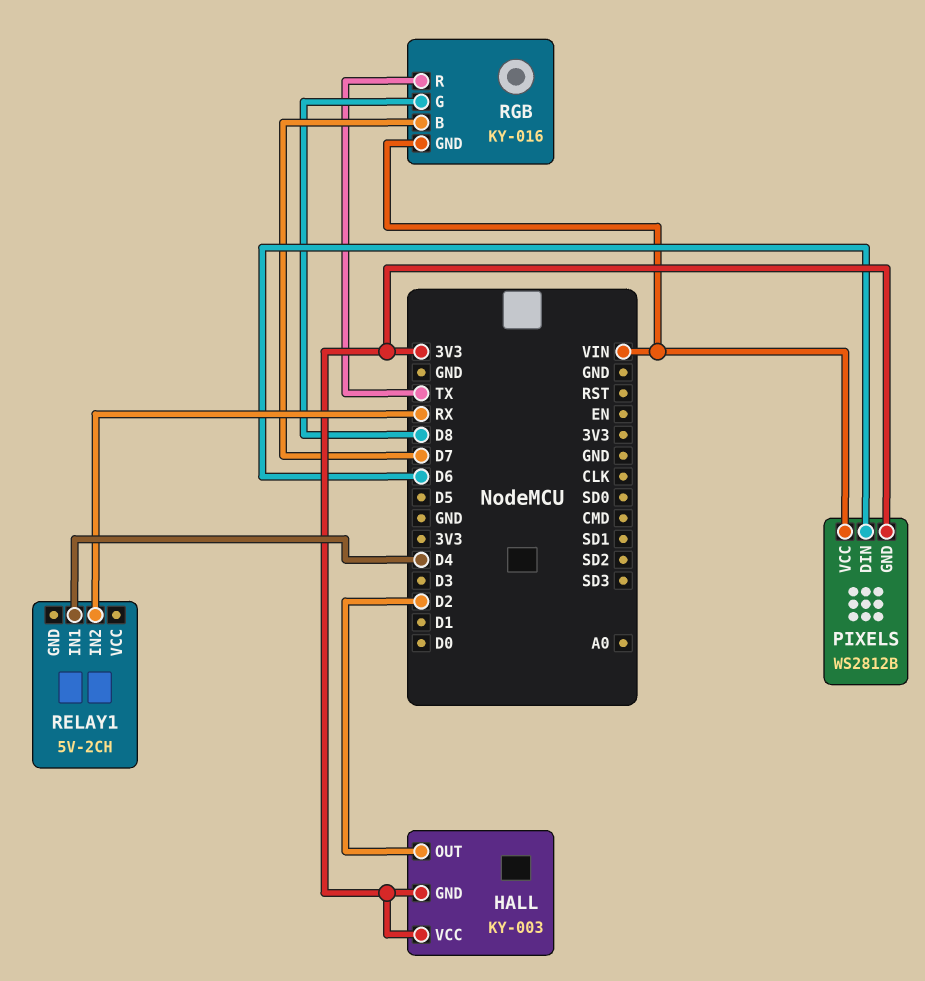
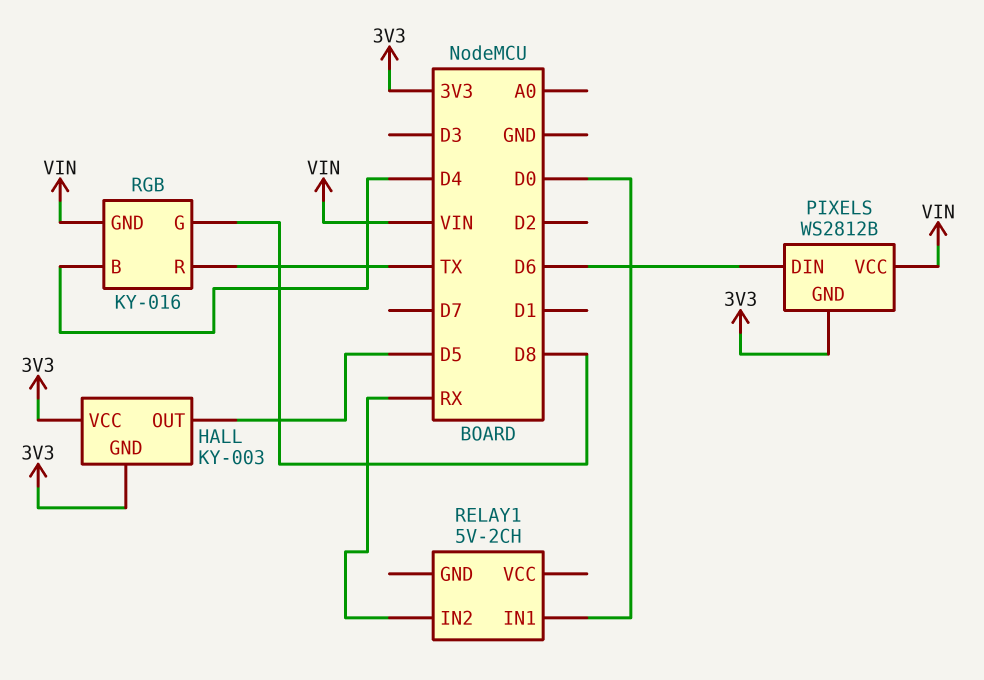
HALL pin OUT: D2 -> D5
RELAY1 pin IN1: D4 -> D0
RGB pin B: D7 -> D4

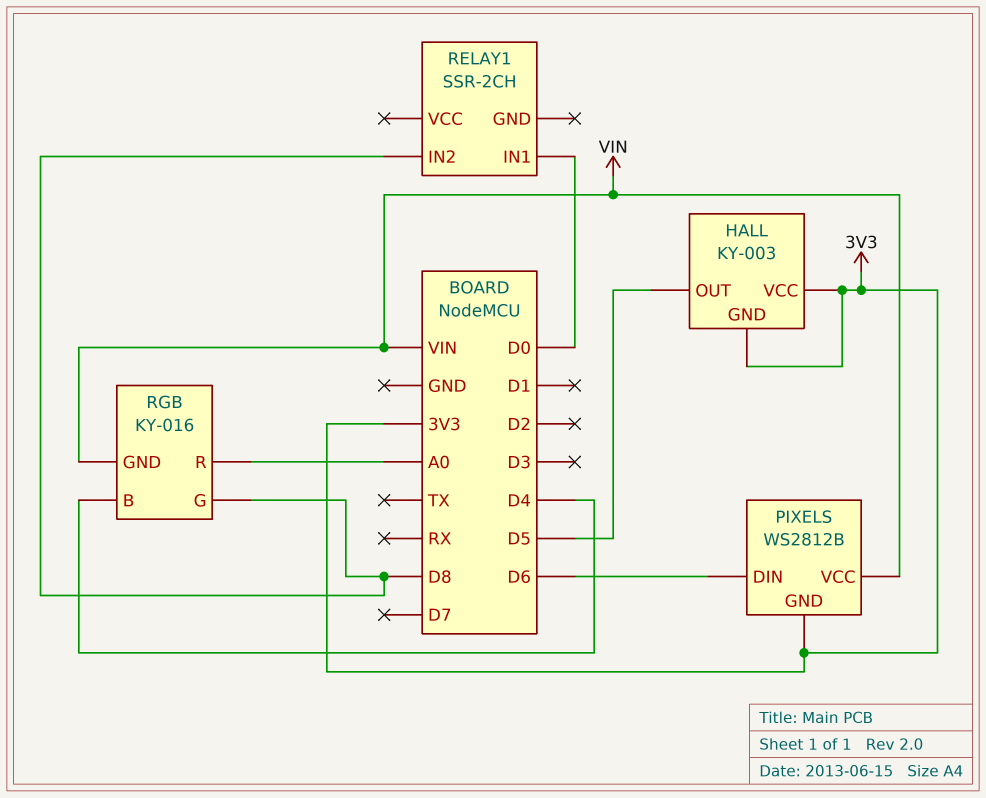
RELAY1: 5V-2CH -> SSR-2CH
RELAY1 pin IN2: RX -> D8
RGB pin R: TX -> A0

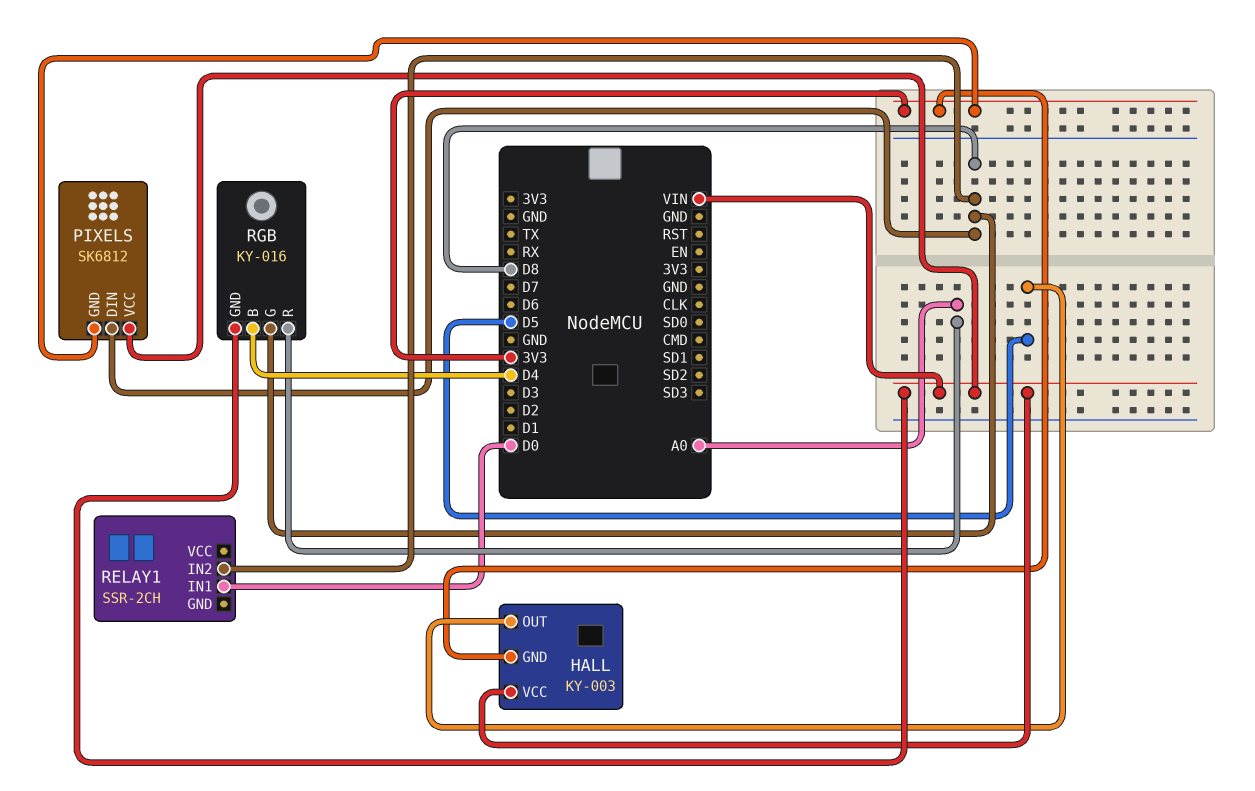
HALL pin VCC: 3V3 -> VIN
PIXELS: WS2812B -> SK6812
PIXELS pin DIN: D6 -> D8

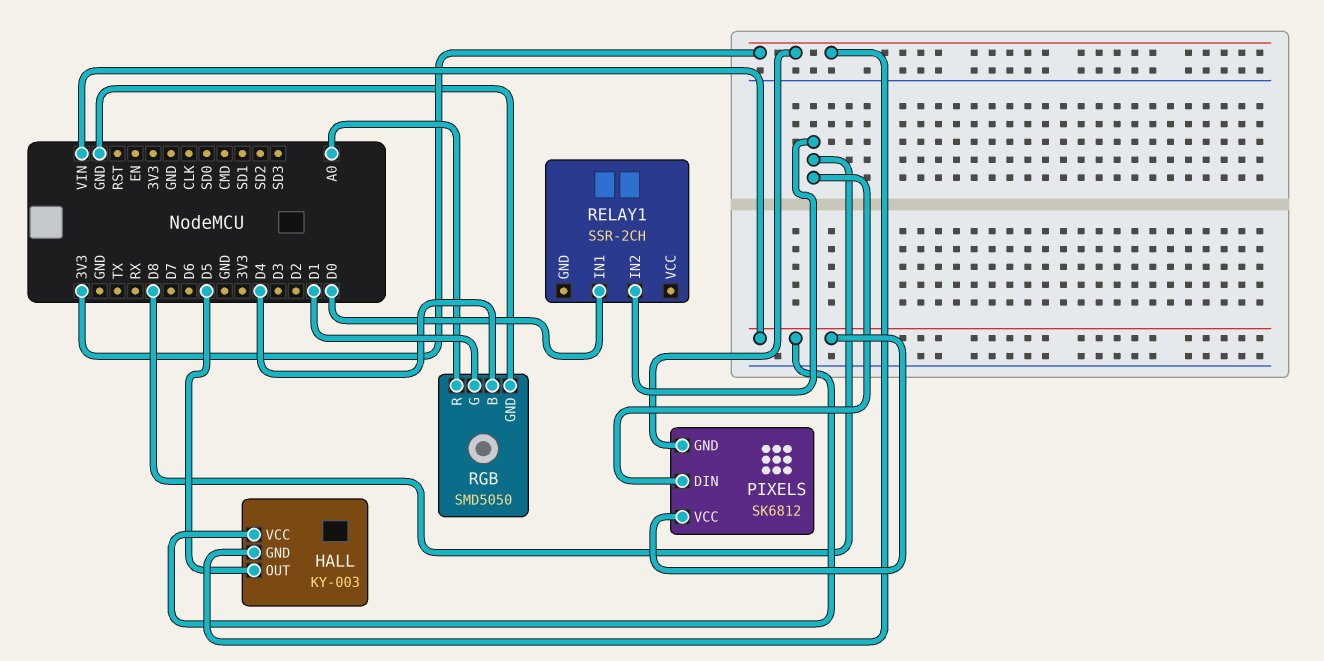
RGB: KY-016 -> SMD5050
RGB pin G: D8 -> D1
RGB pin GND: VIN -> GND

